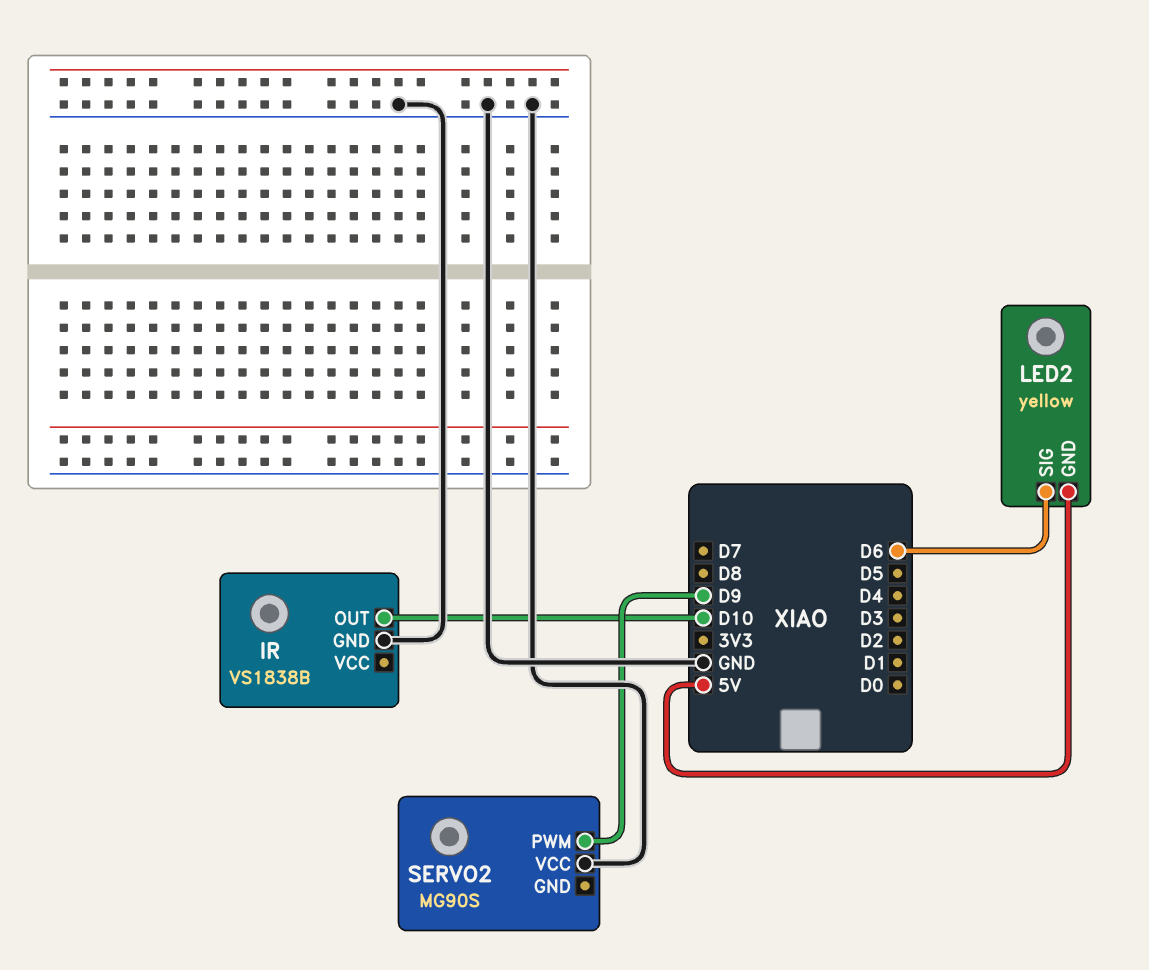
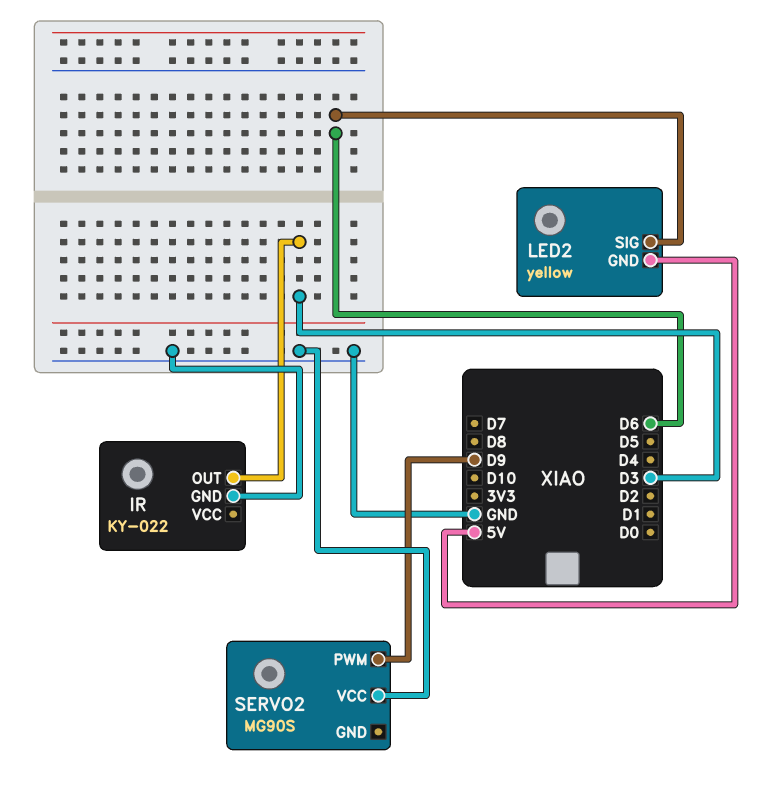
IR: VS1838B -> KY-022
IR pin OUT: D10 -> D3

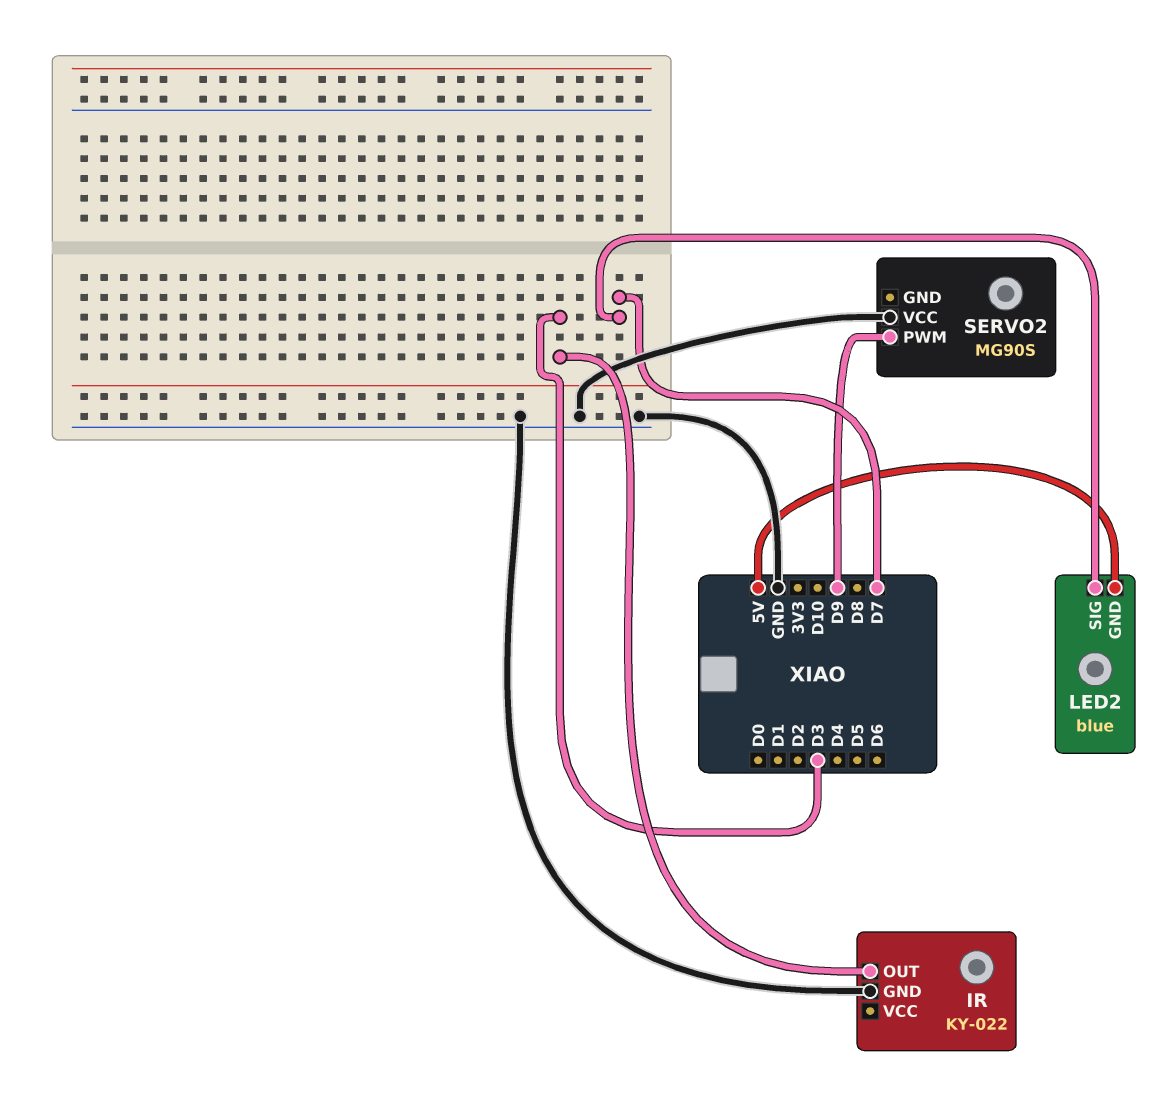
LED2: yellow -> blue
LED2 pin SIG: D6 -> D7

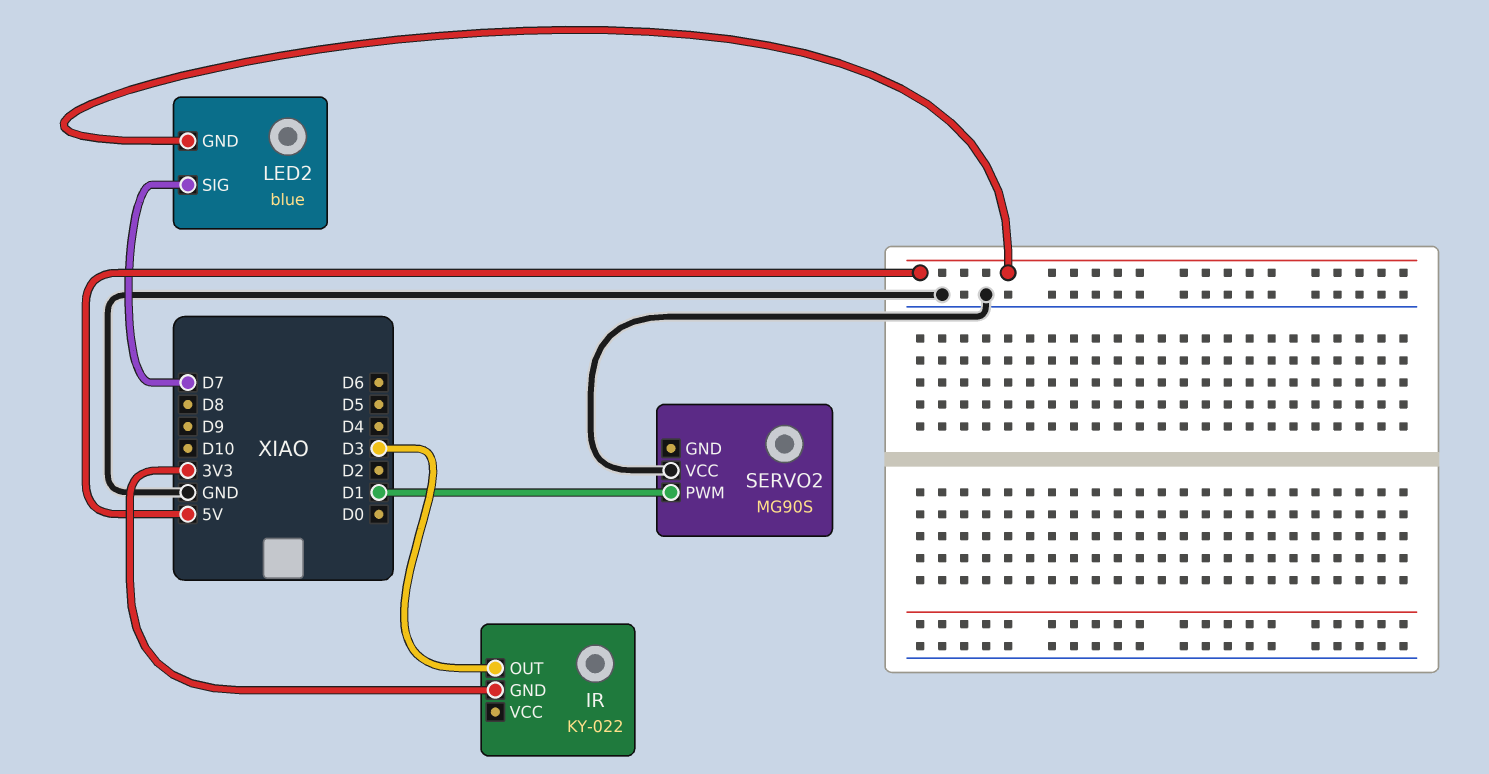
IR pin GND: GND -> 3V3
SERVO2 pin PWM: D9 -> D1

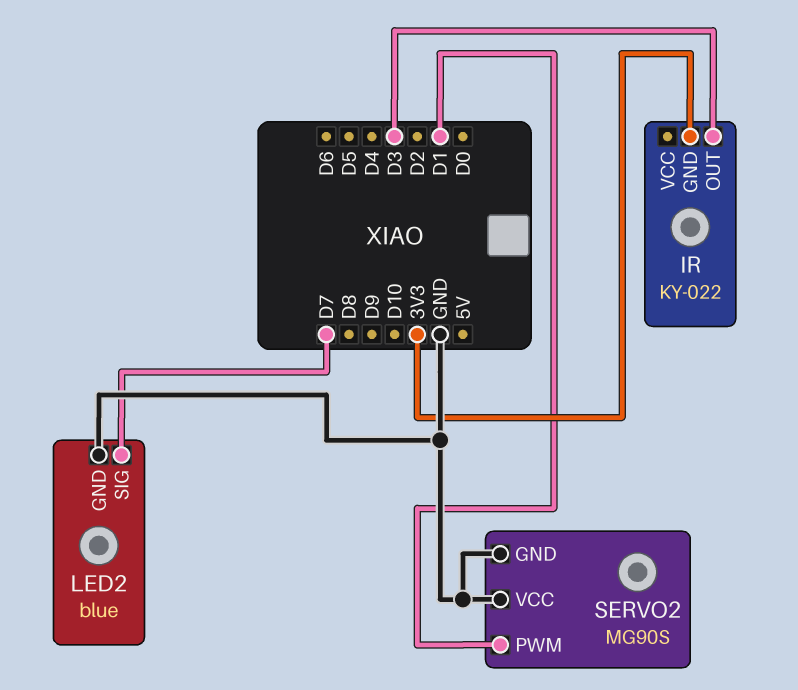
LED2 pin GND: 5V -> GND
SERVO2 pin GND: none -> GND

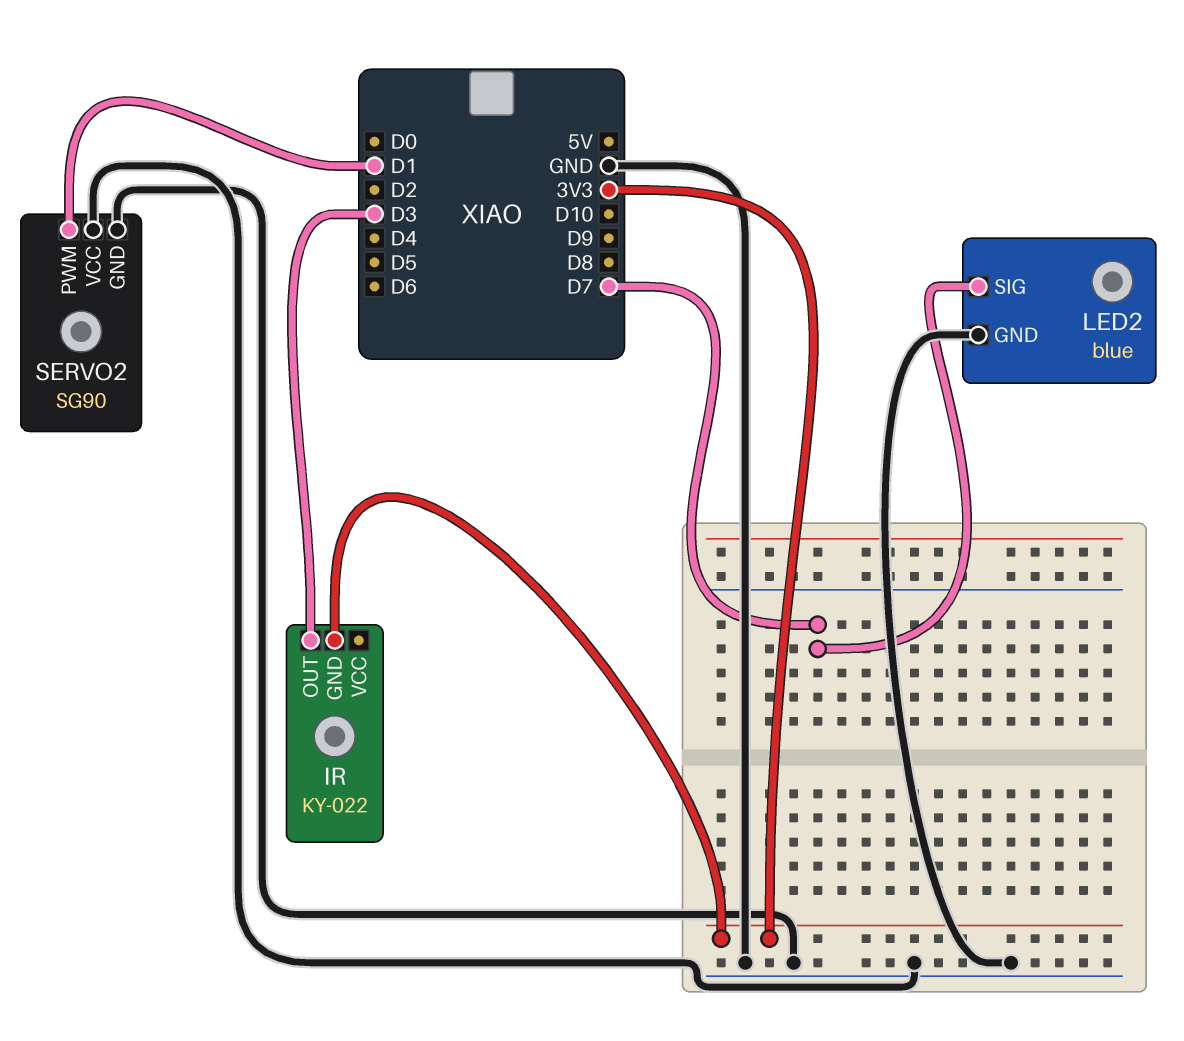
SERVO2: MG90S -> SG90

